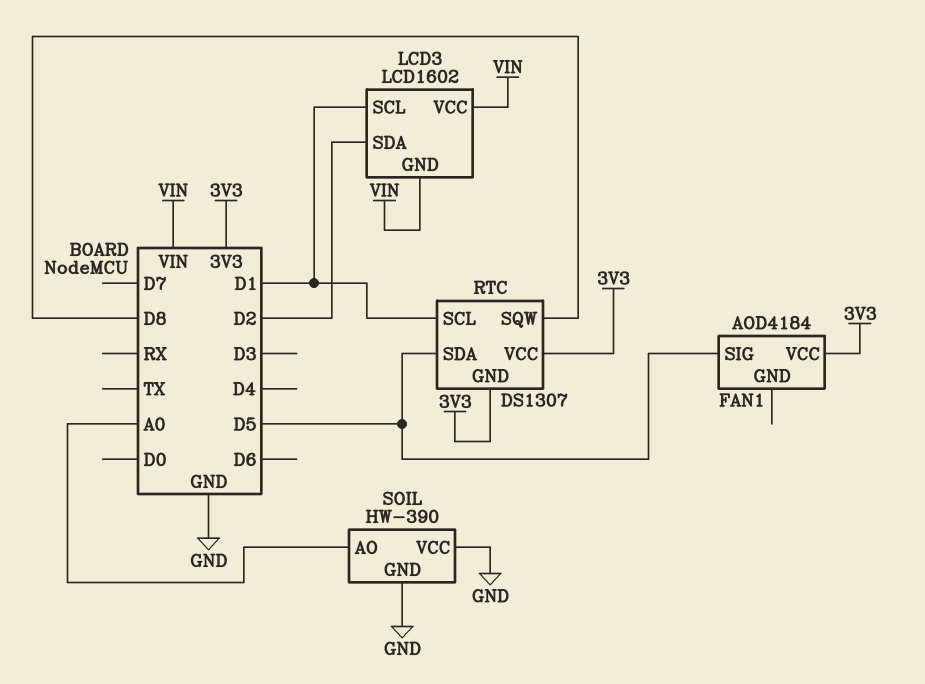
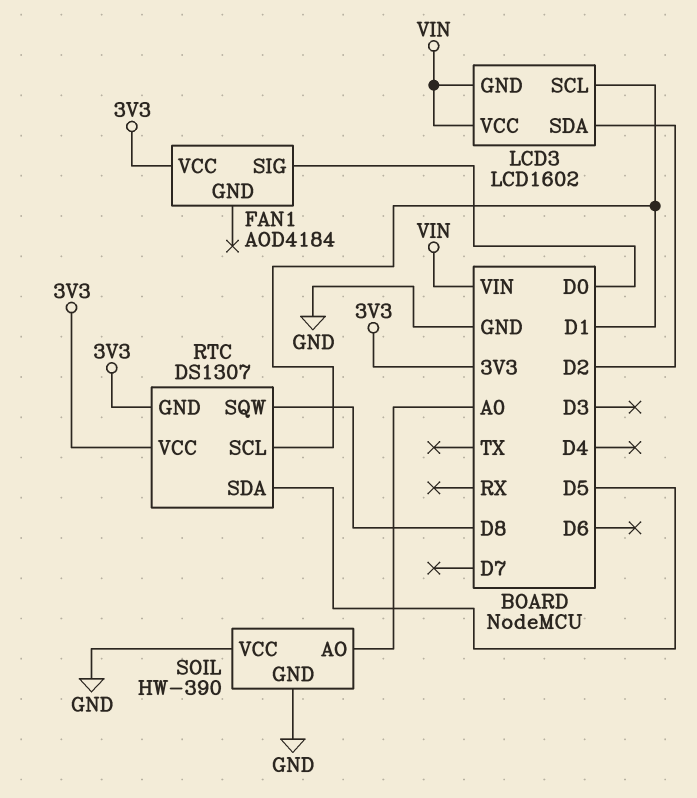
FAN1 pin SIG: D5 -> D0

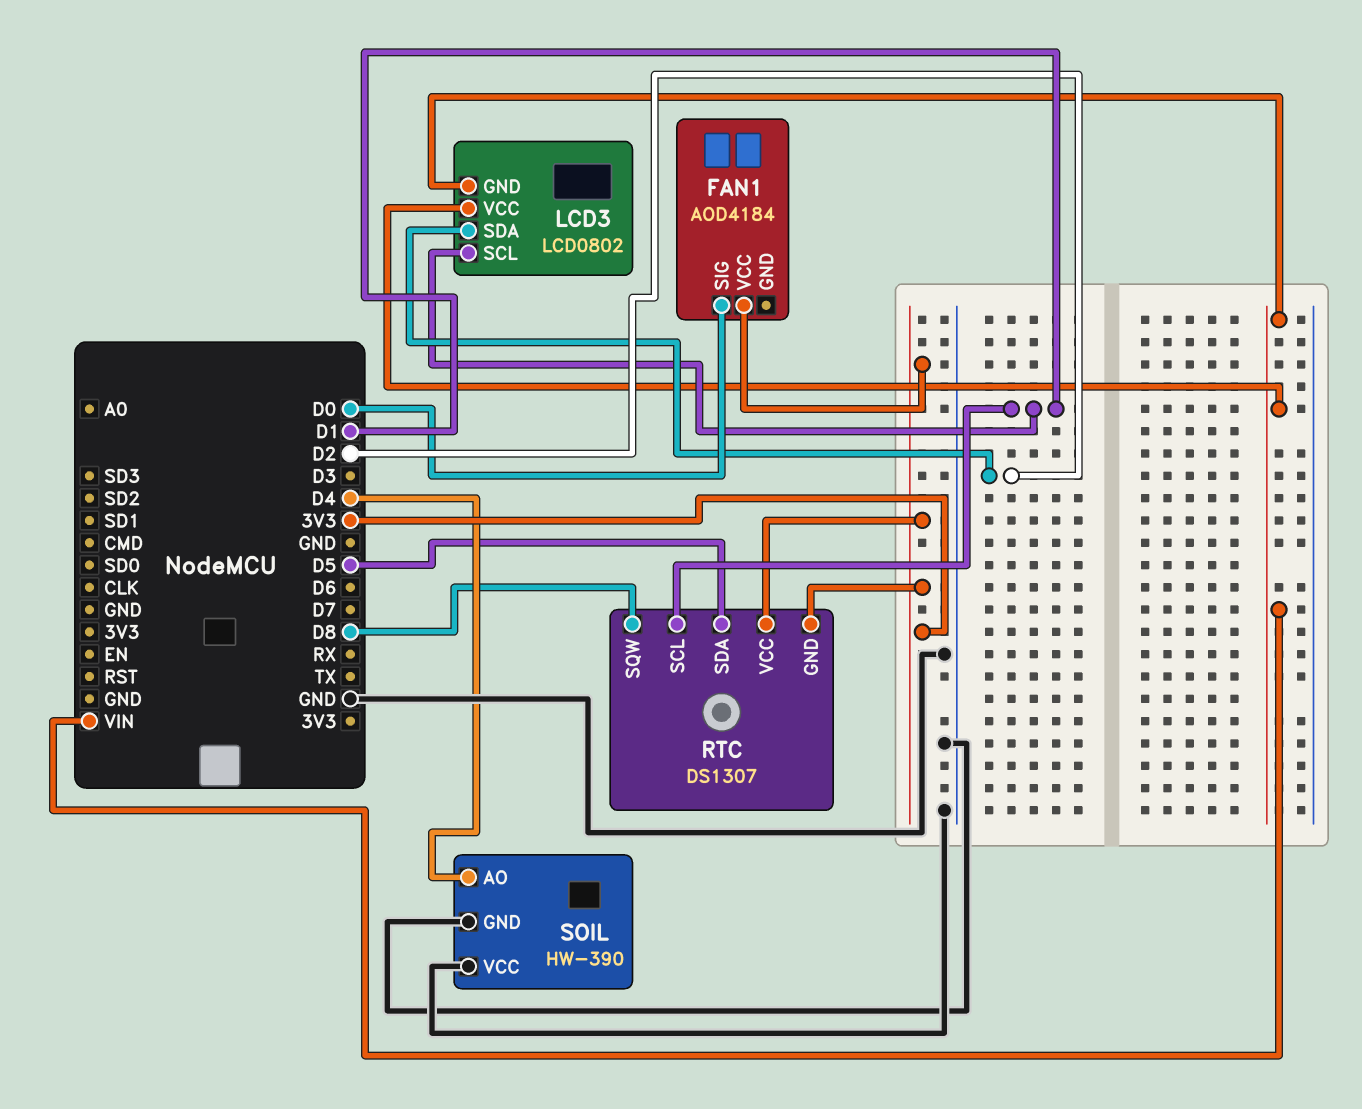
LCD3: LCD1602 -> LCD0802
SOIL pin AO: A0 -> D4

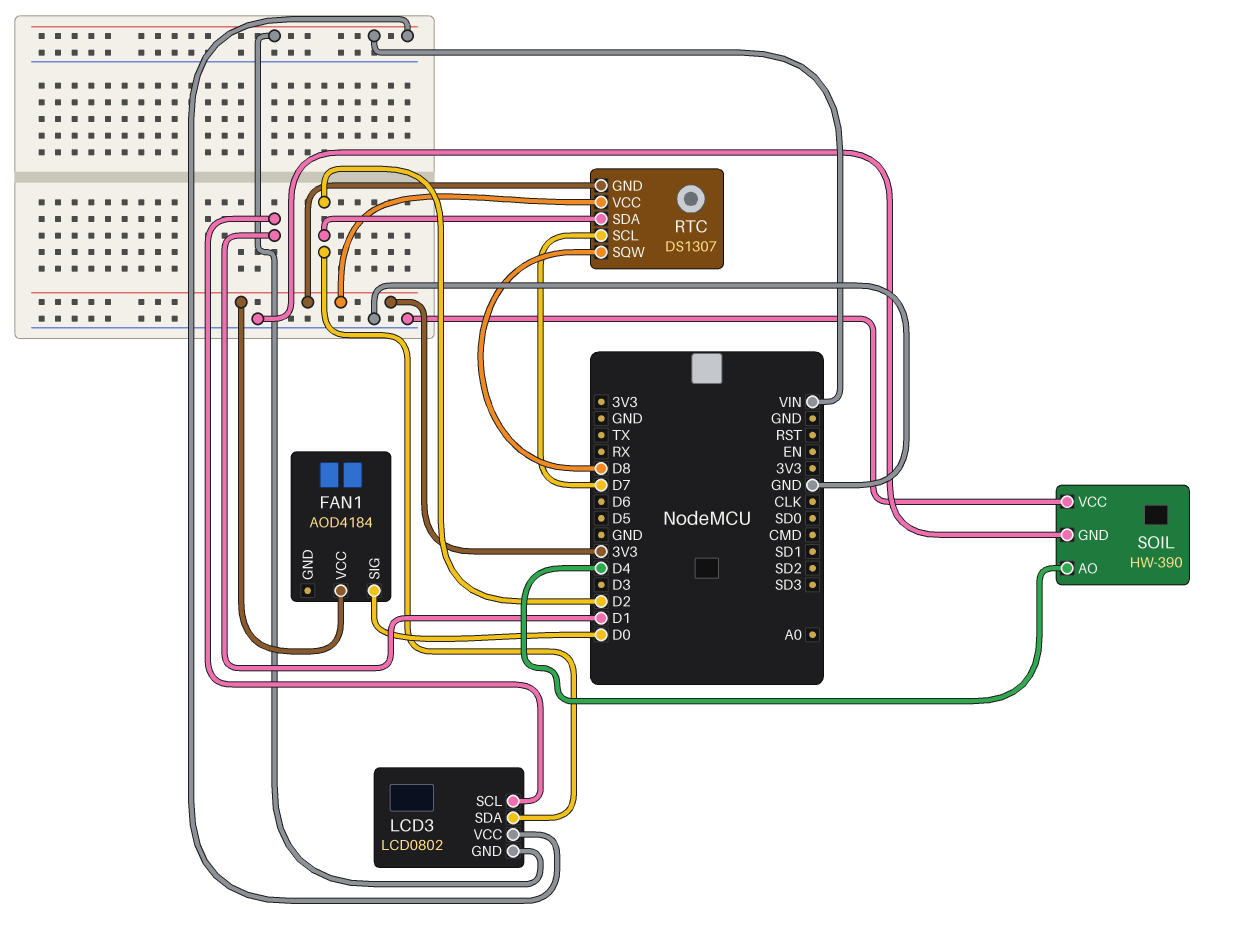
RTC pin SCL: D1 -> D7
RTC pin SDA: D5 -> D2

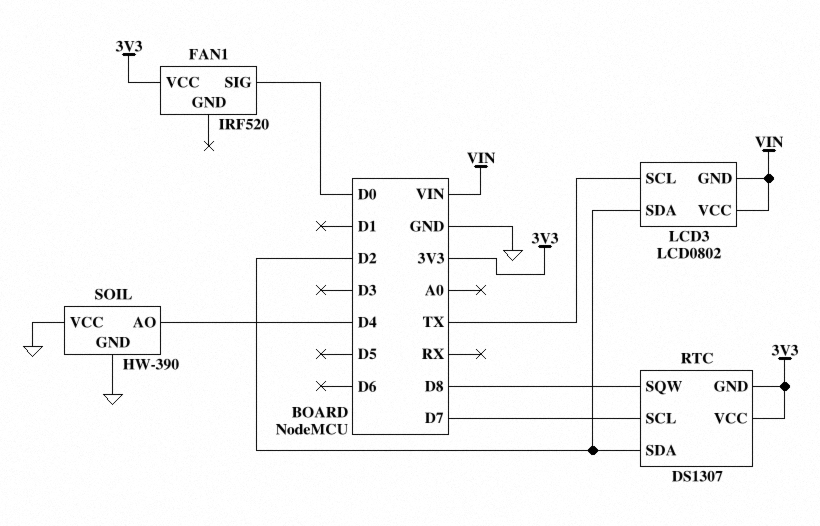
FAN1: AOD4184 -> IRF520
LCD3 pin SCL: D1 -> TX

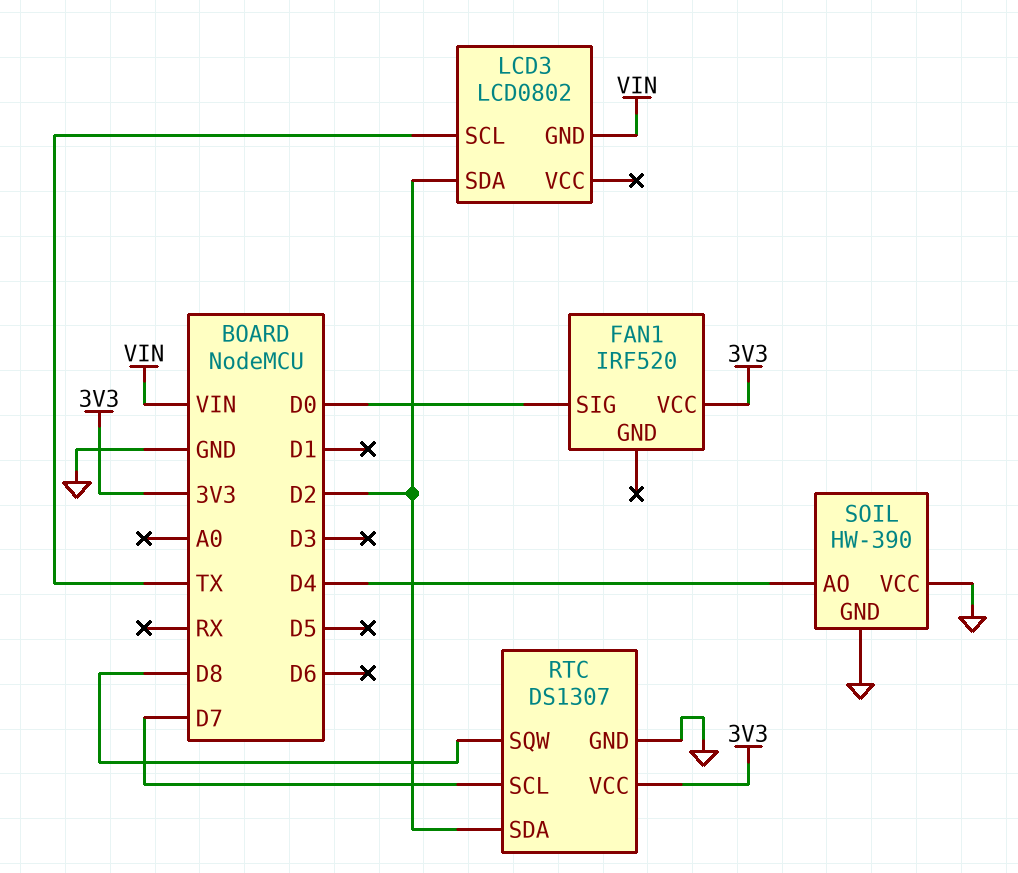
LCD3 pin VCC: VIN -> none
RTC pin GND: 3V3 -> GND

